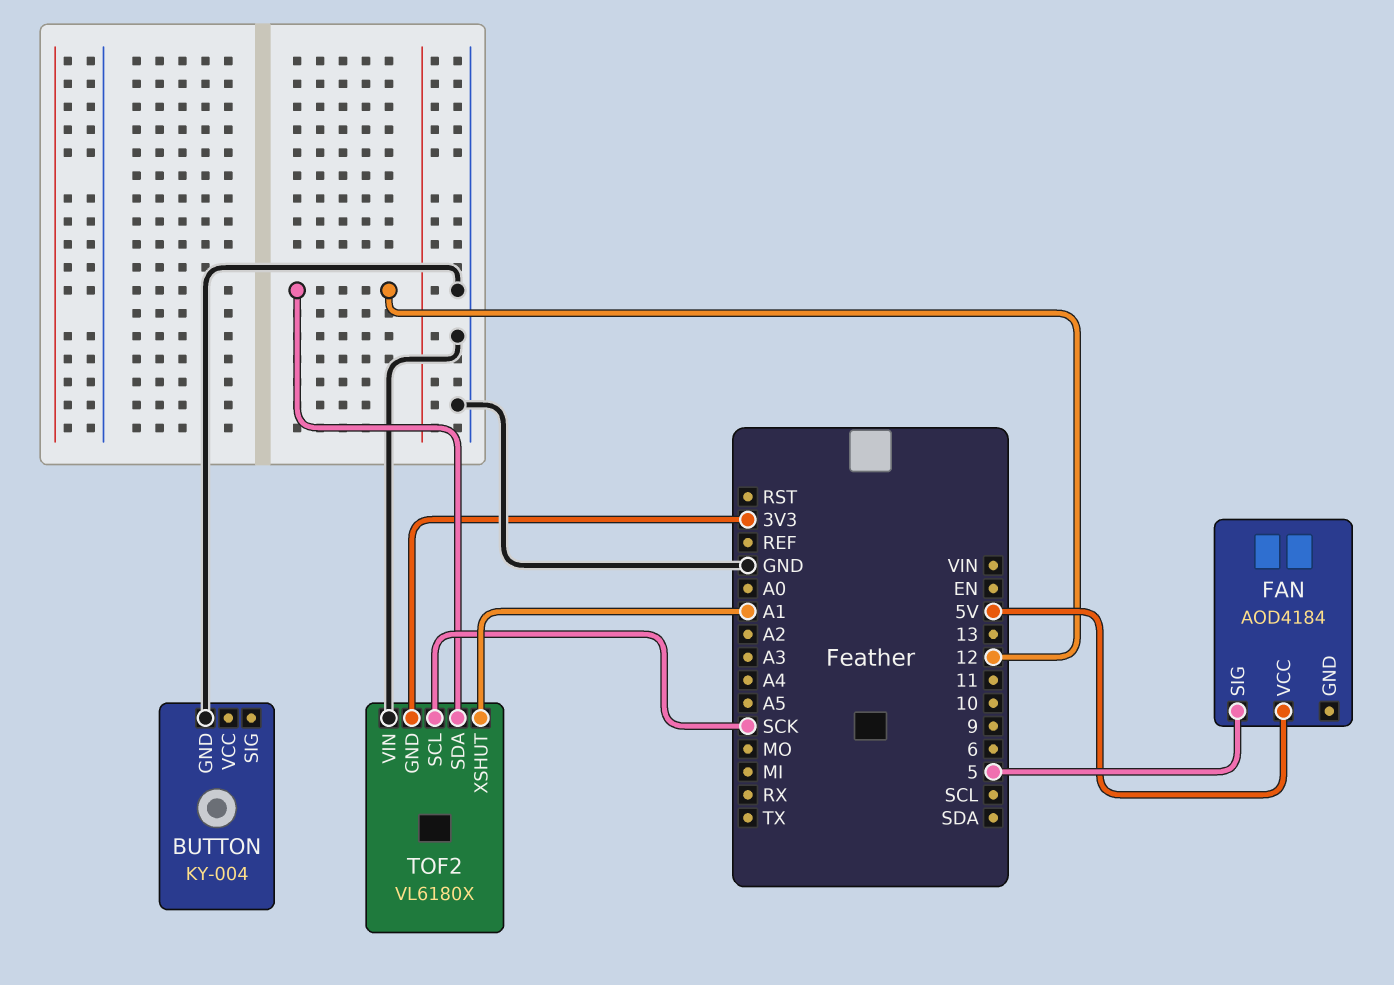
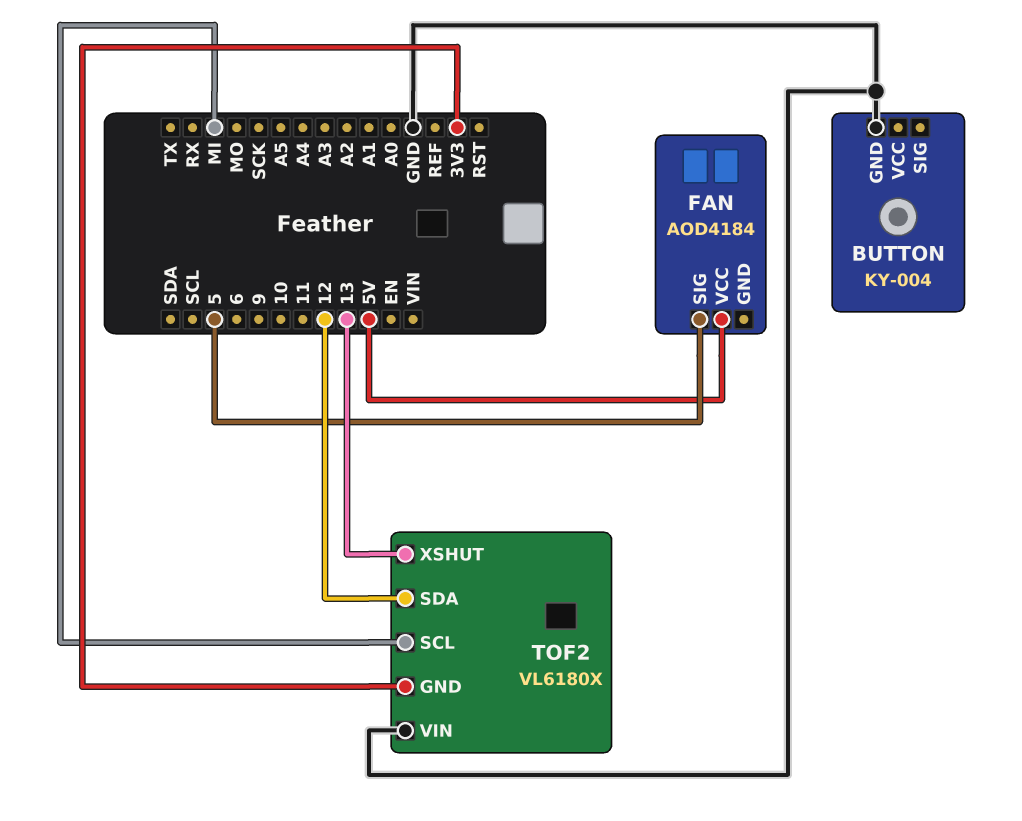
TOF2 pin SCL: SCK -> MI
TOF2 pin XSHUT: A1 -> 13

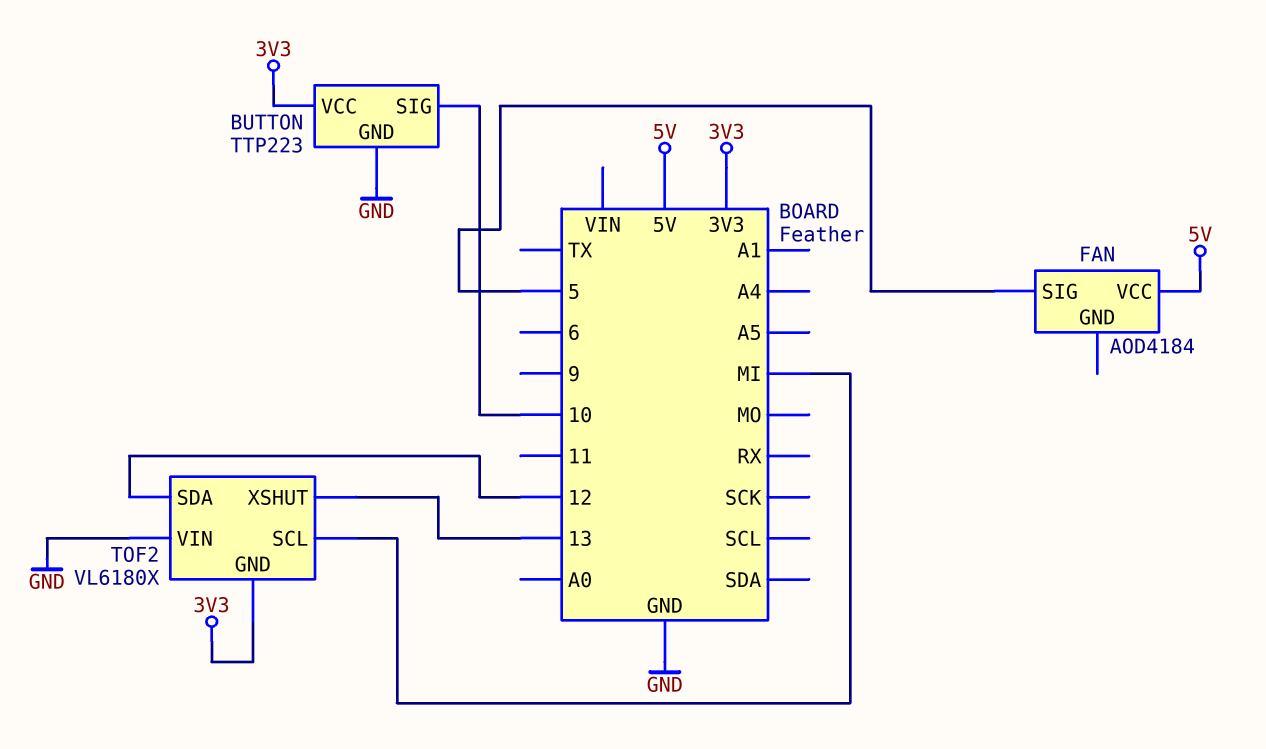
BUTTON: KY-004 -> TTP223
BUTTON pin SIG: none -> 10
BUTTON pin VCC: none -> 3V3

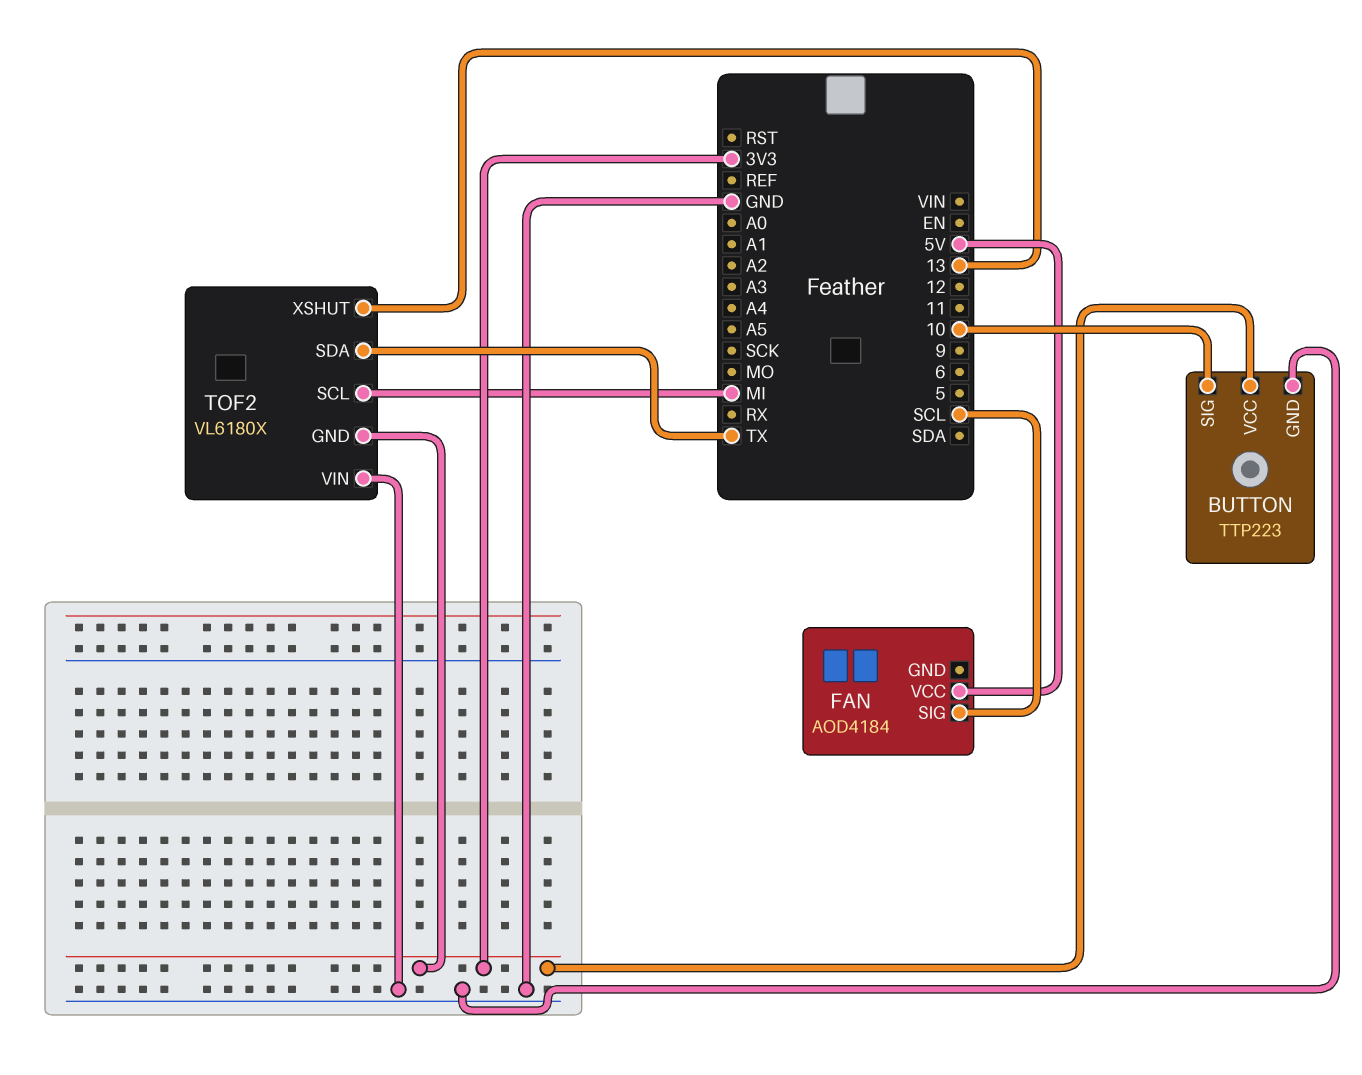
FAN pin SIG: 5 -> SCL
TOF2 pin SDA: 12 -> TX

